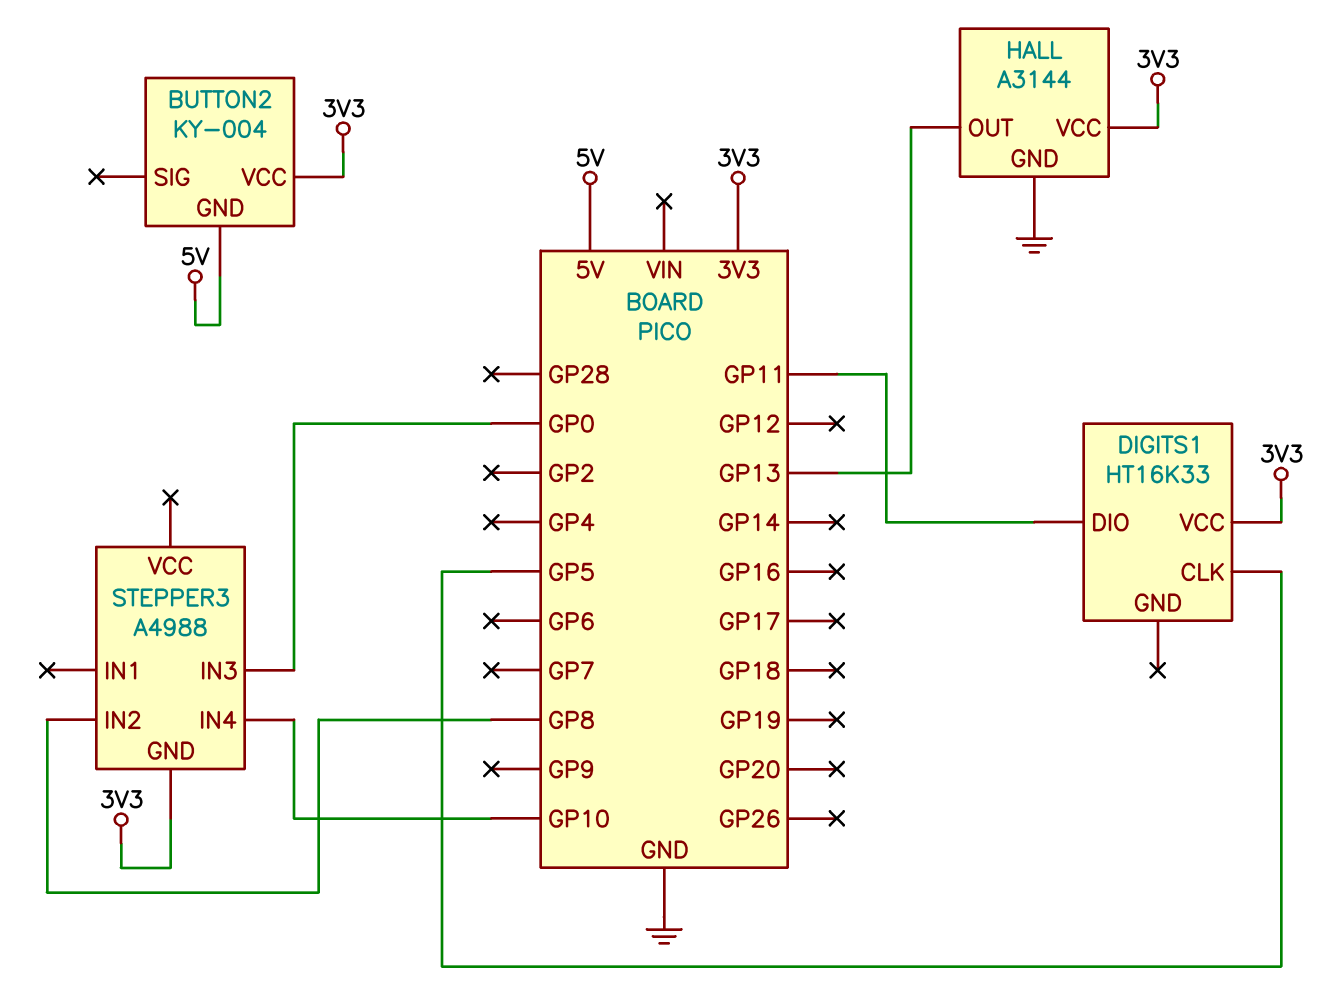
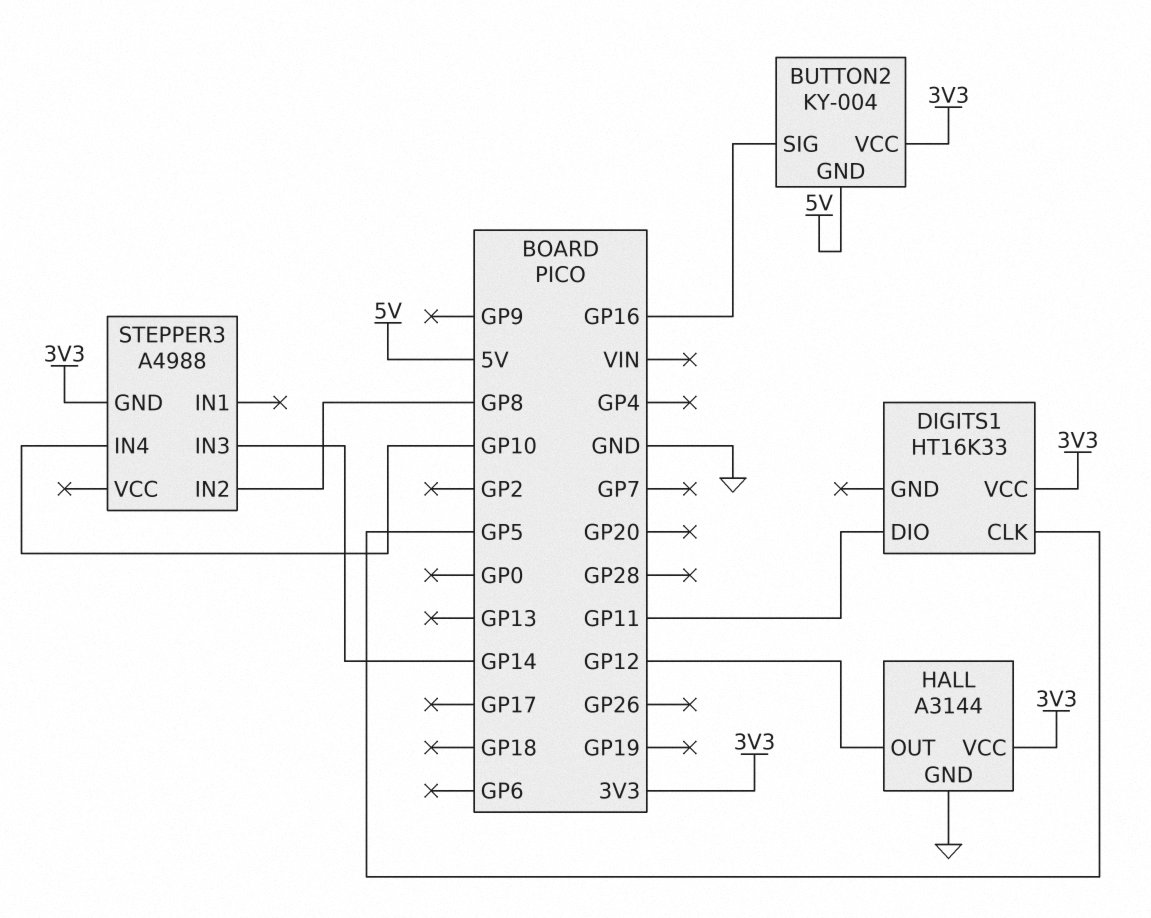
BUTTON2 pin SIG: none -> GP16
HALL pin OUT: GP13 -> GP12
STEPPER3 pin IN3: GP0 -> GP14

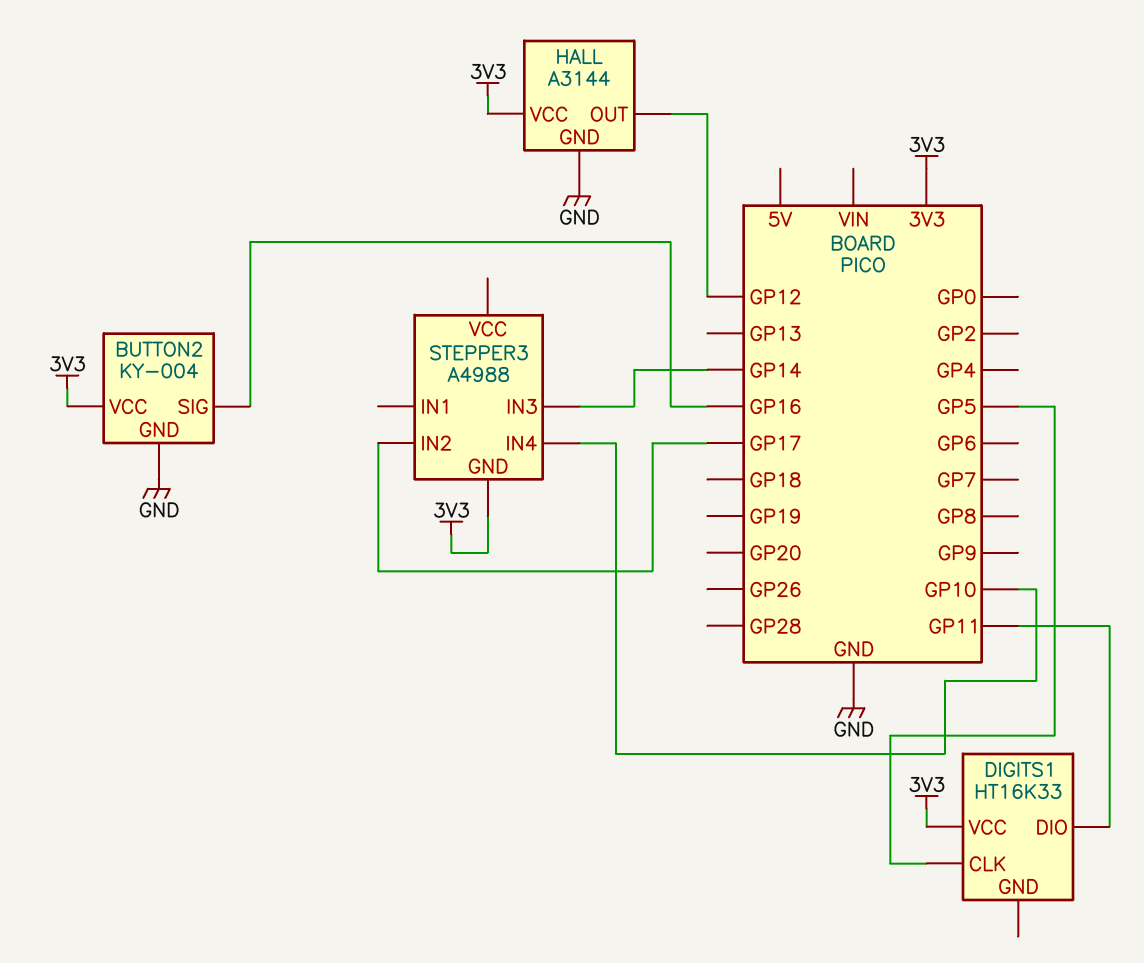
BUTTON2 pin GND: 5V -> GND
STEPPER3 pin IN2: GP8 -> GP17

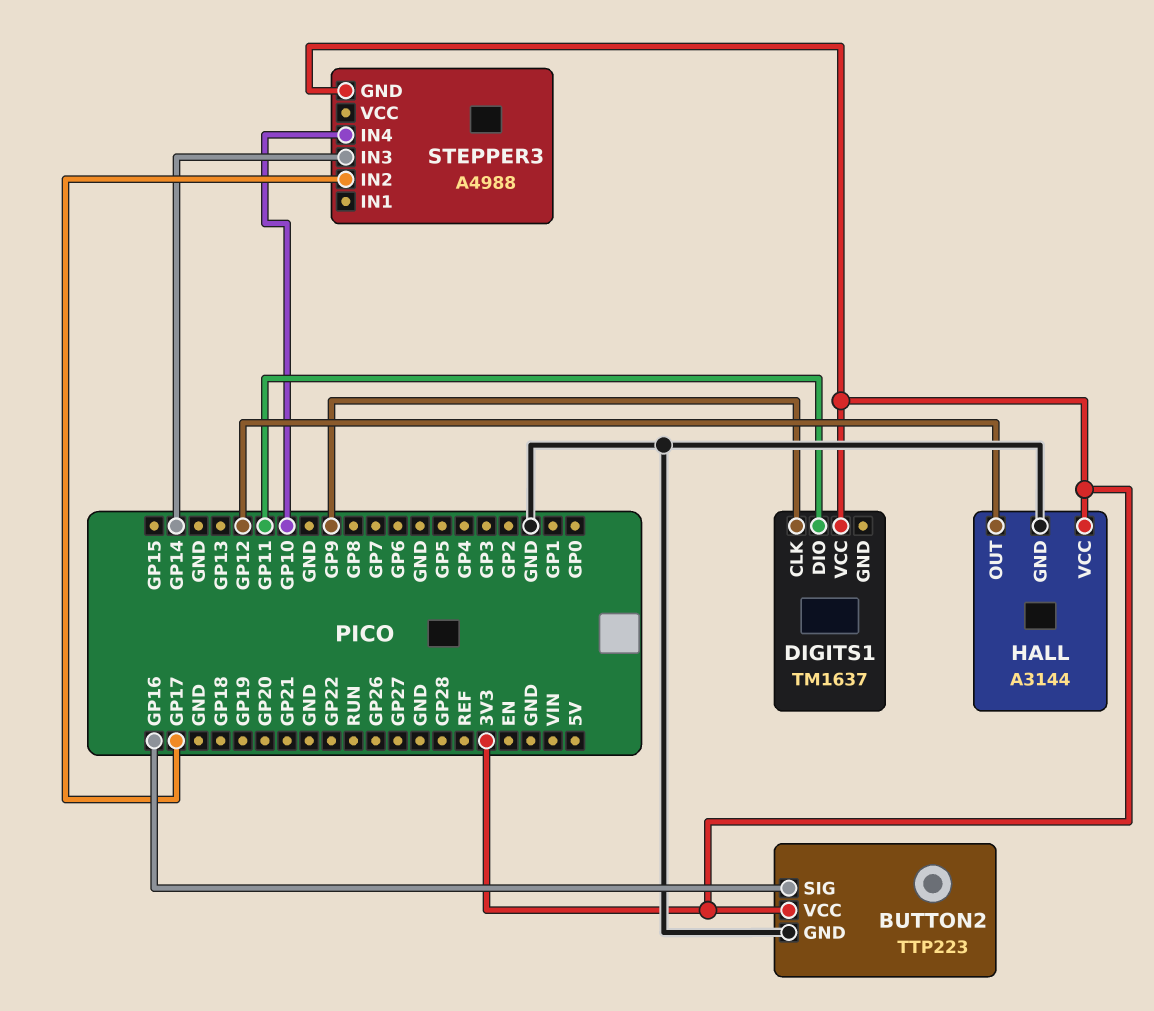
BUTTON2: KY-004 -> TTP223
DIGITS1: HT16K33 -> TM1637
DIGITS1 pin CLK: GP5 -> GP9

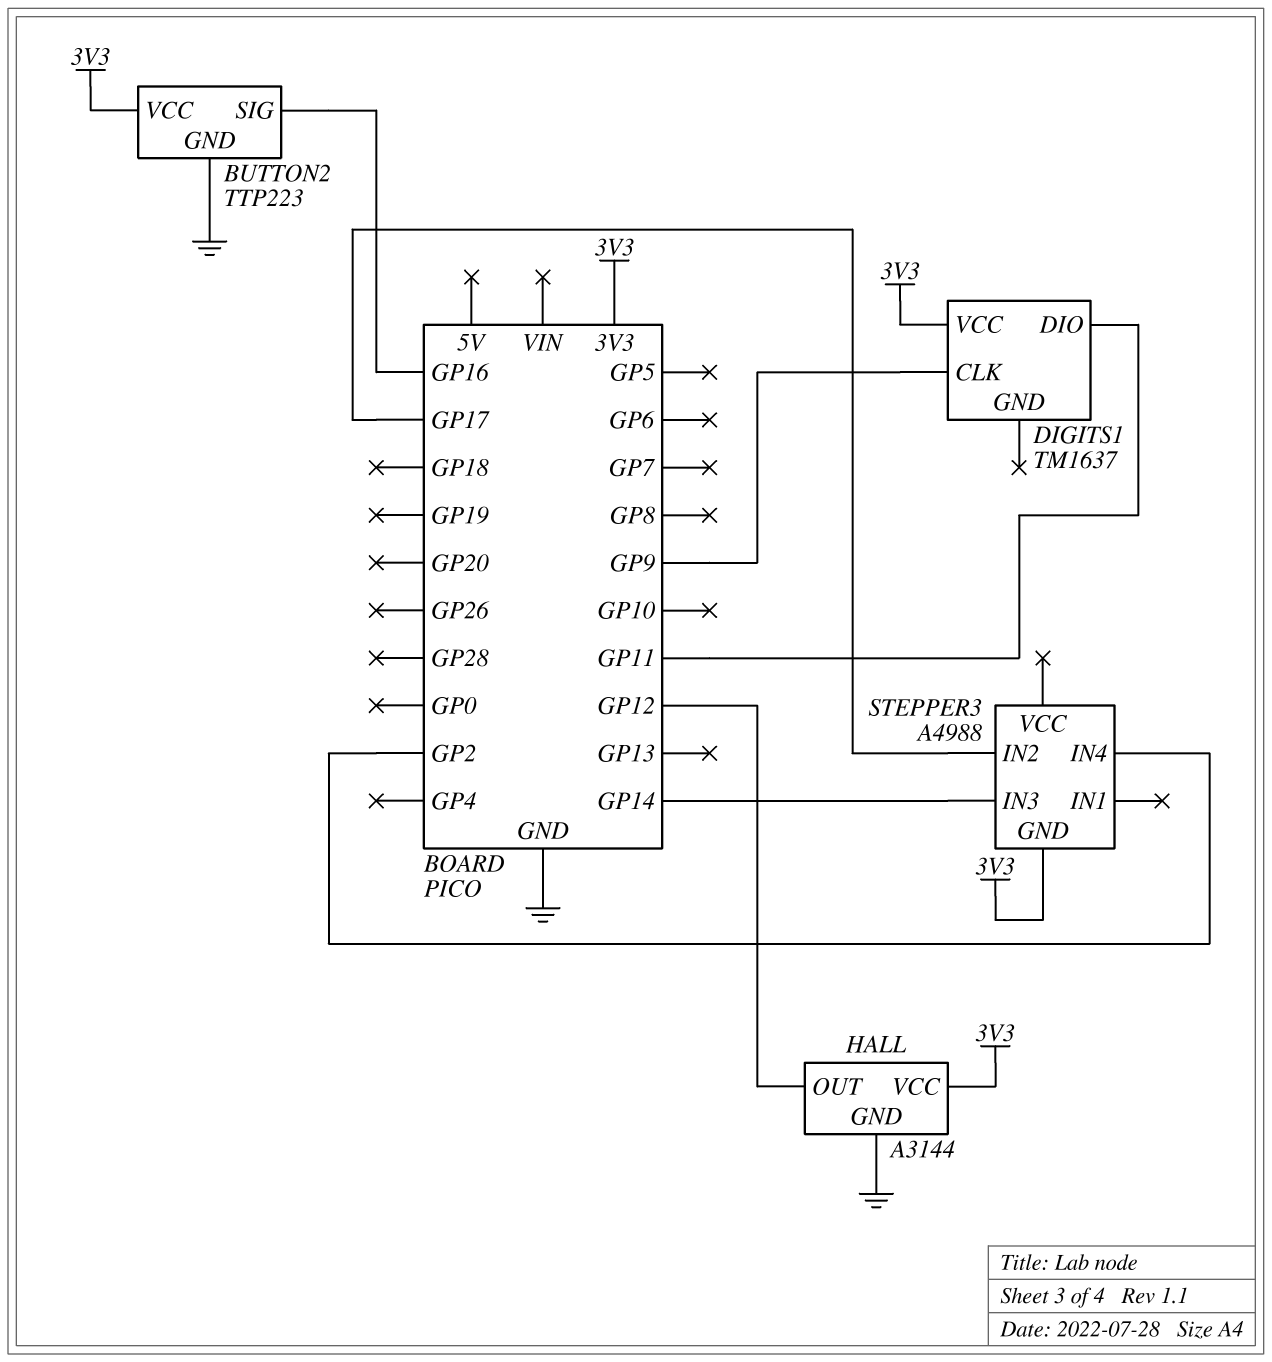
STEPPER3 pin IN4: GP10 -> GP2

